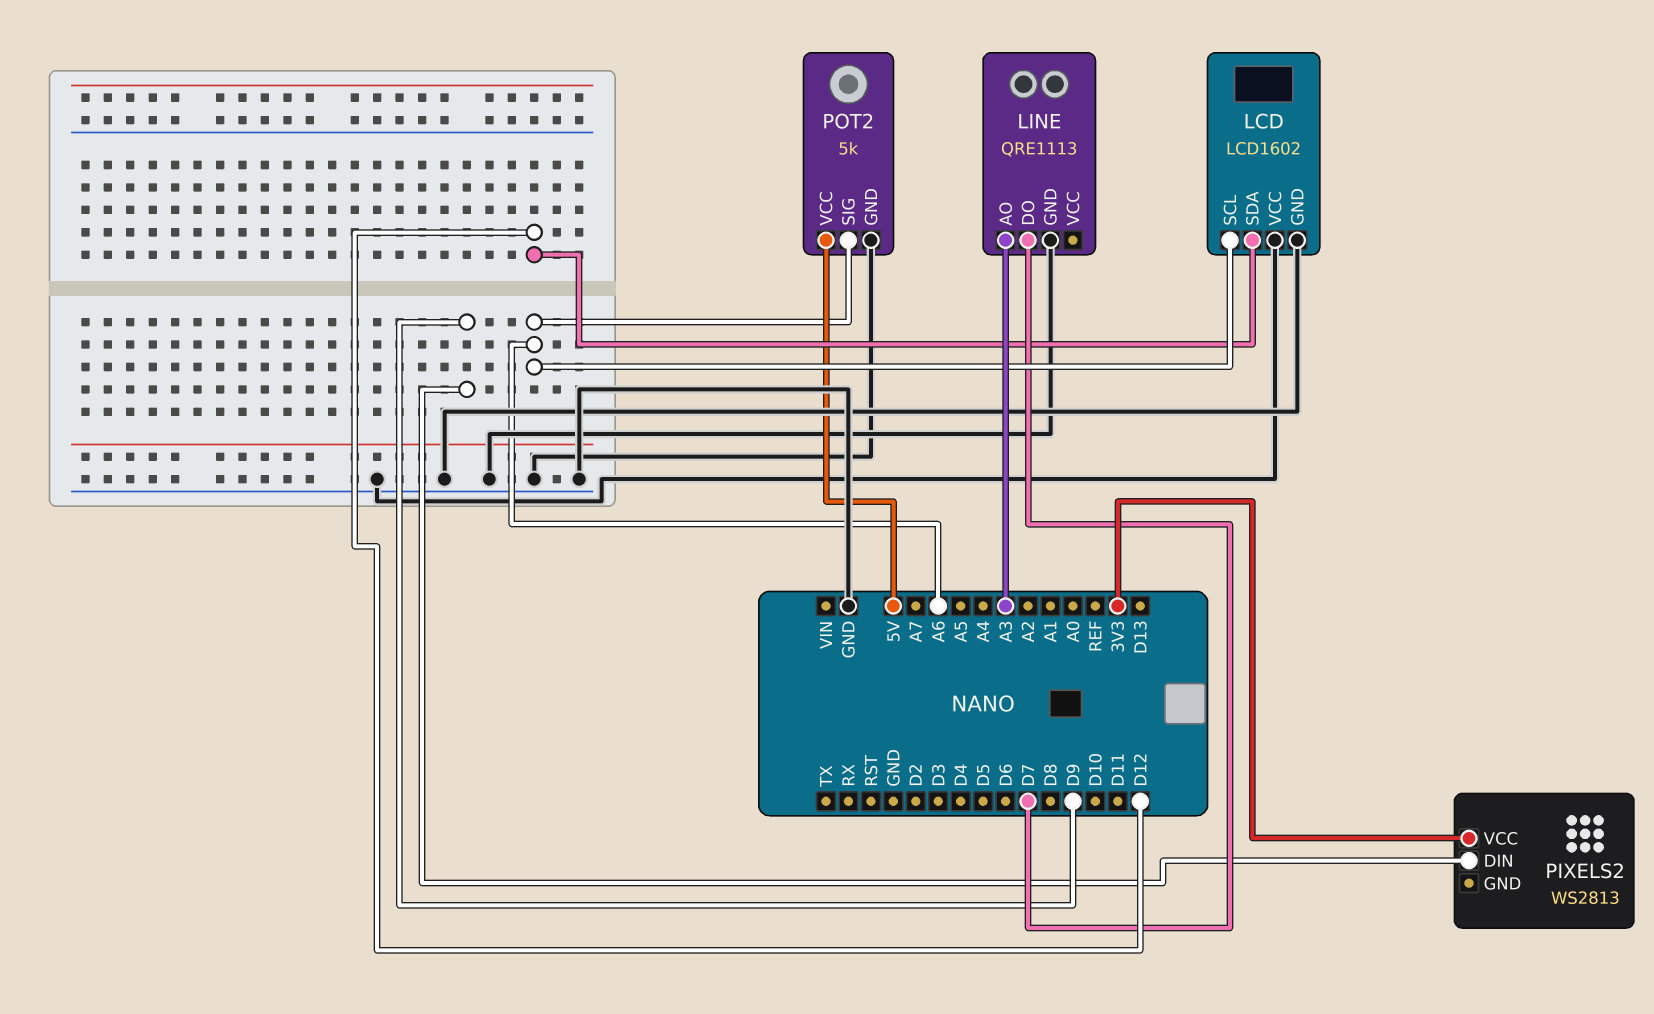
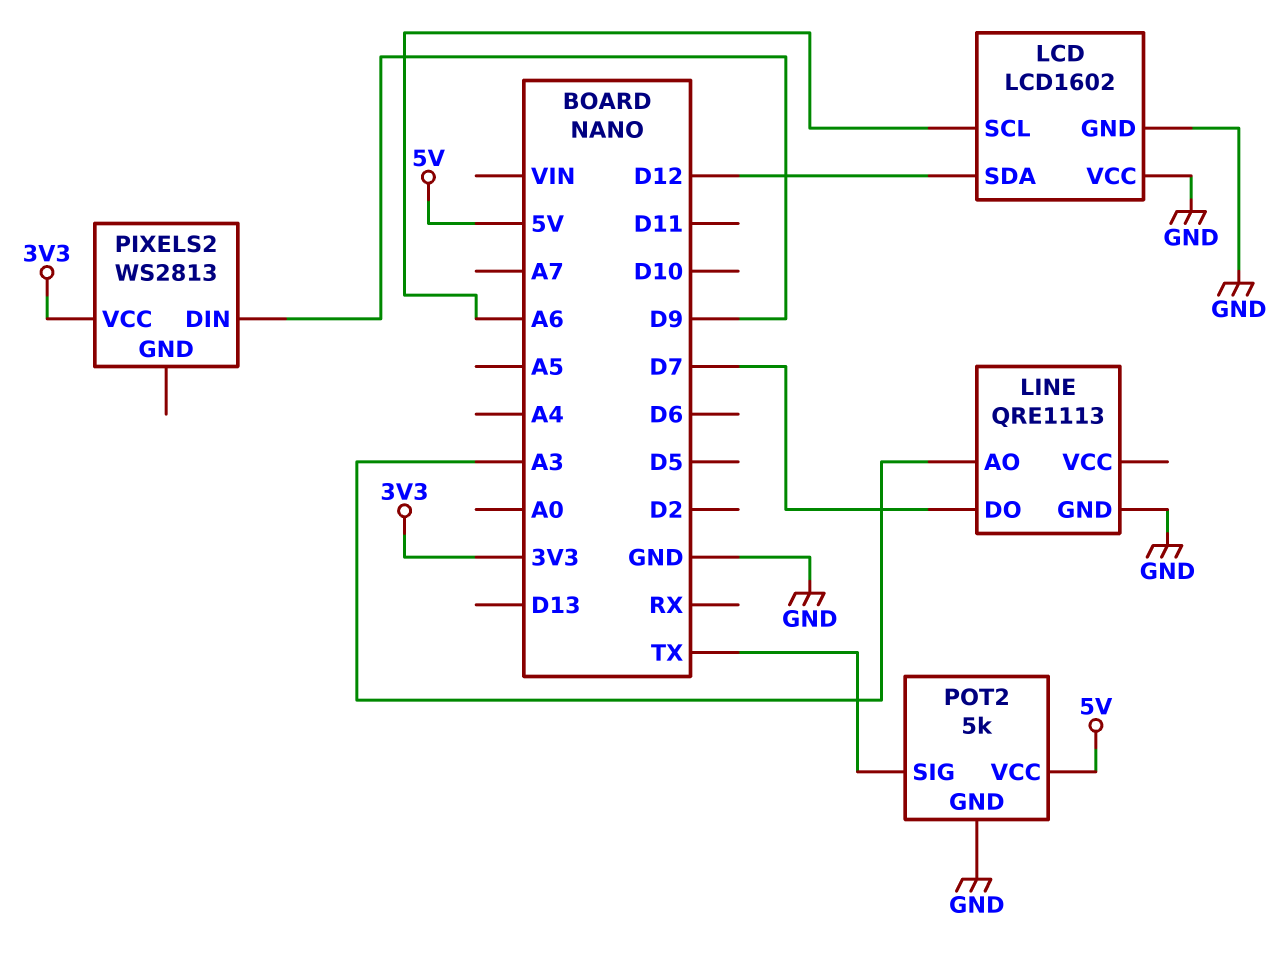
POT2 pin SIG: A6 -> TX

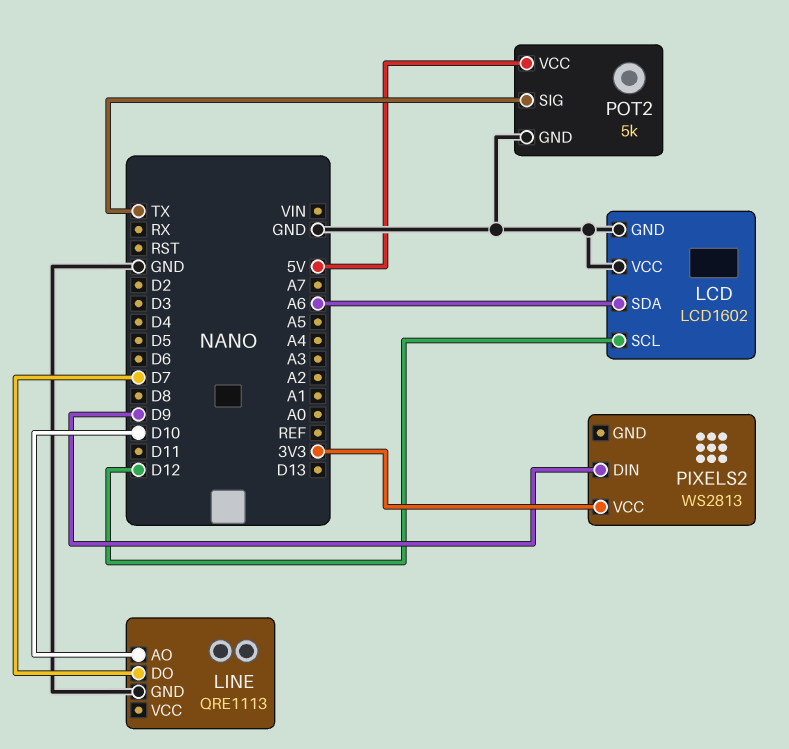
LCD pin SCL: A6 -> D12
LCD pin SDA: D12 -> A6
LINE pin AO: A3 -> D10

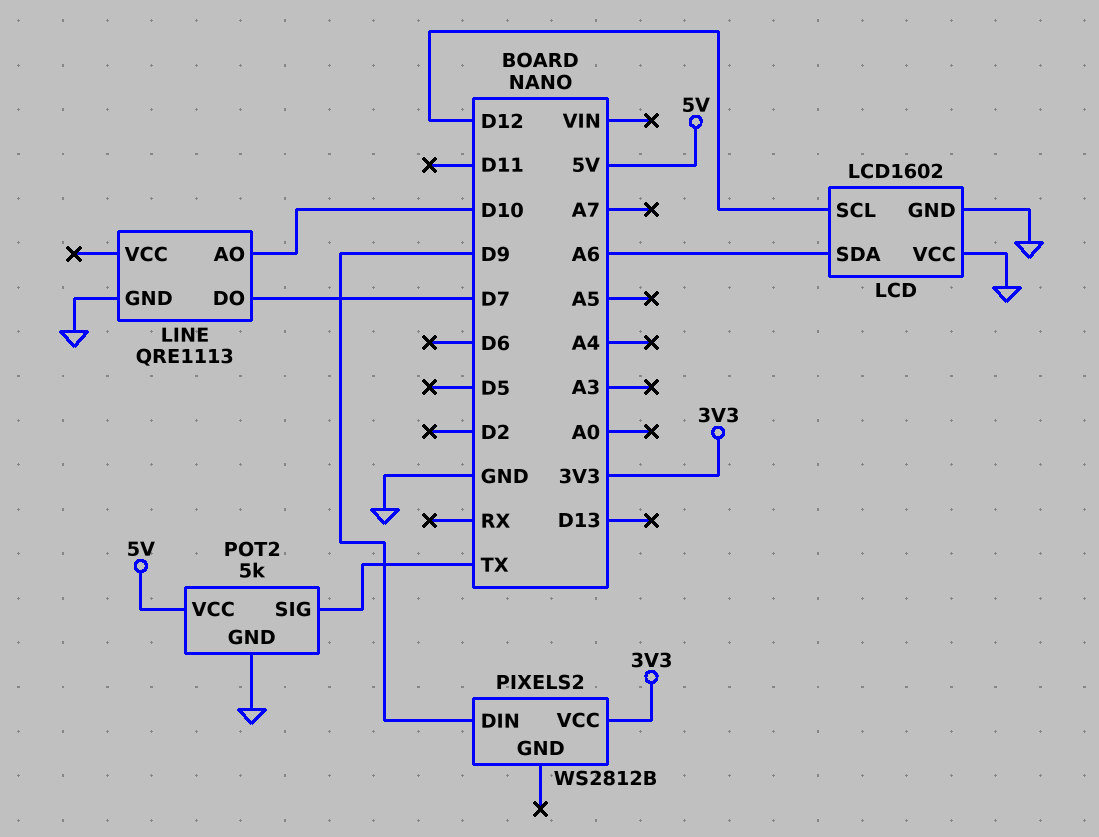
PIXELS2: WS2813 -> WS2812B

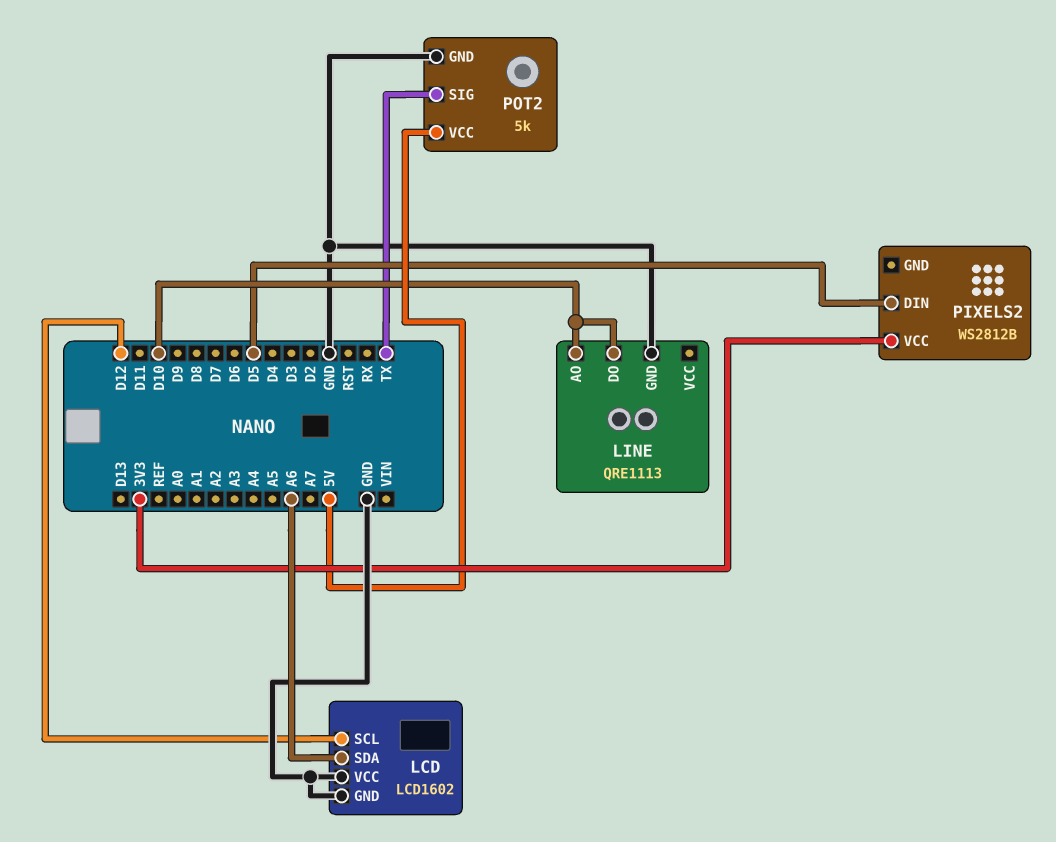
LINE pin DO: D7 -> D10
PIXELS2 pin DIN: D9 -> D5

